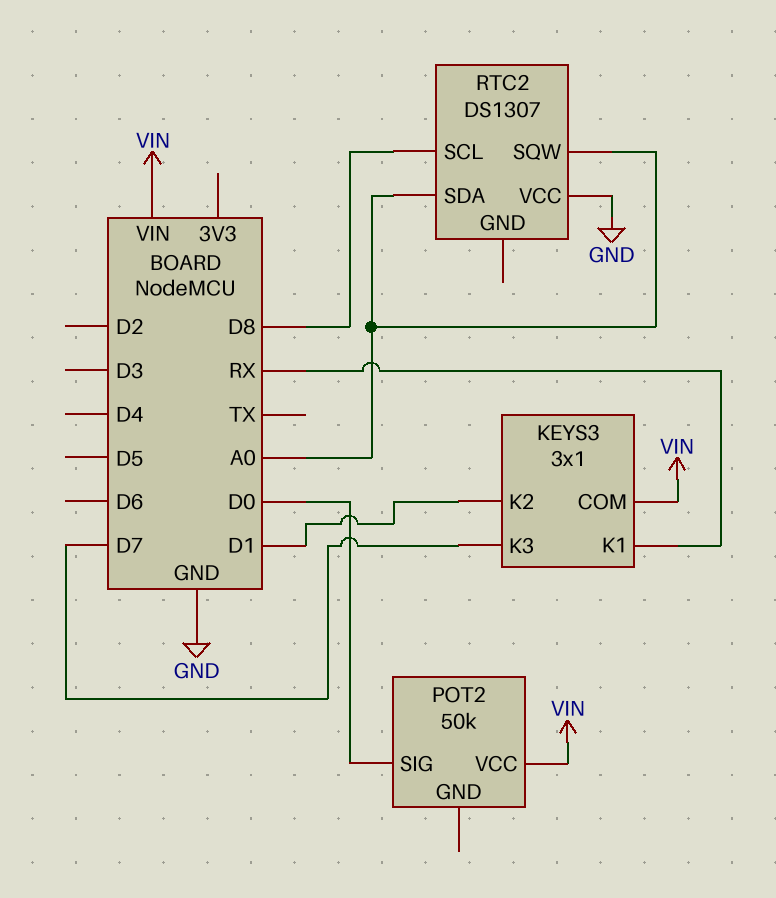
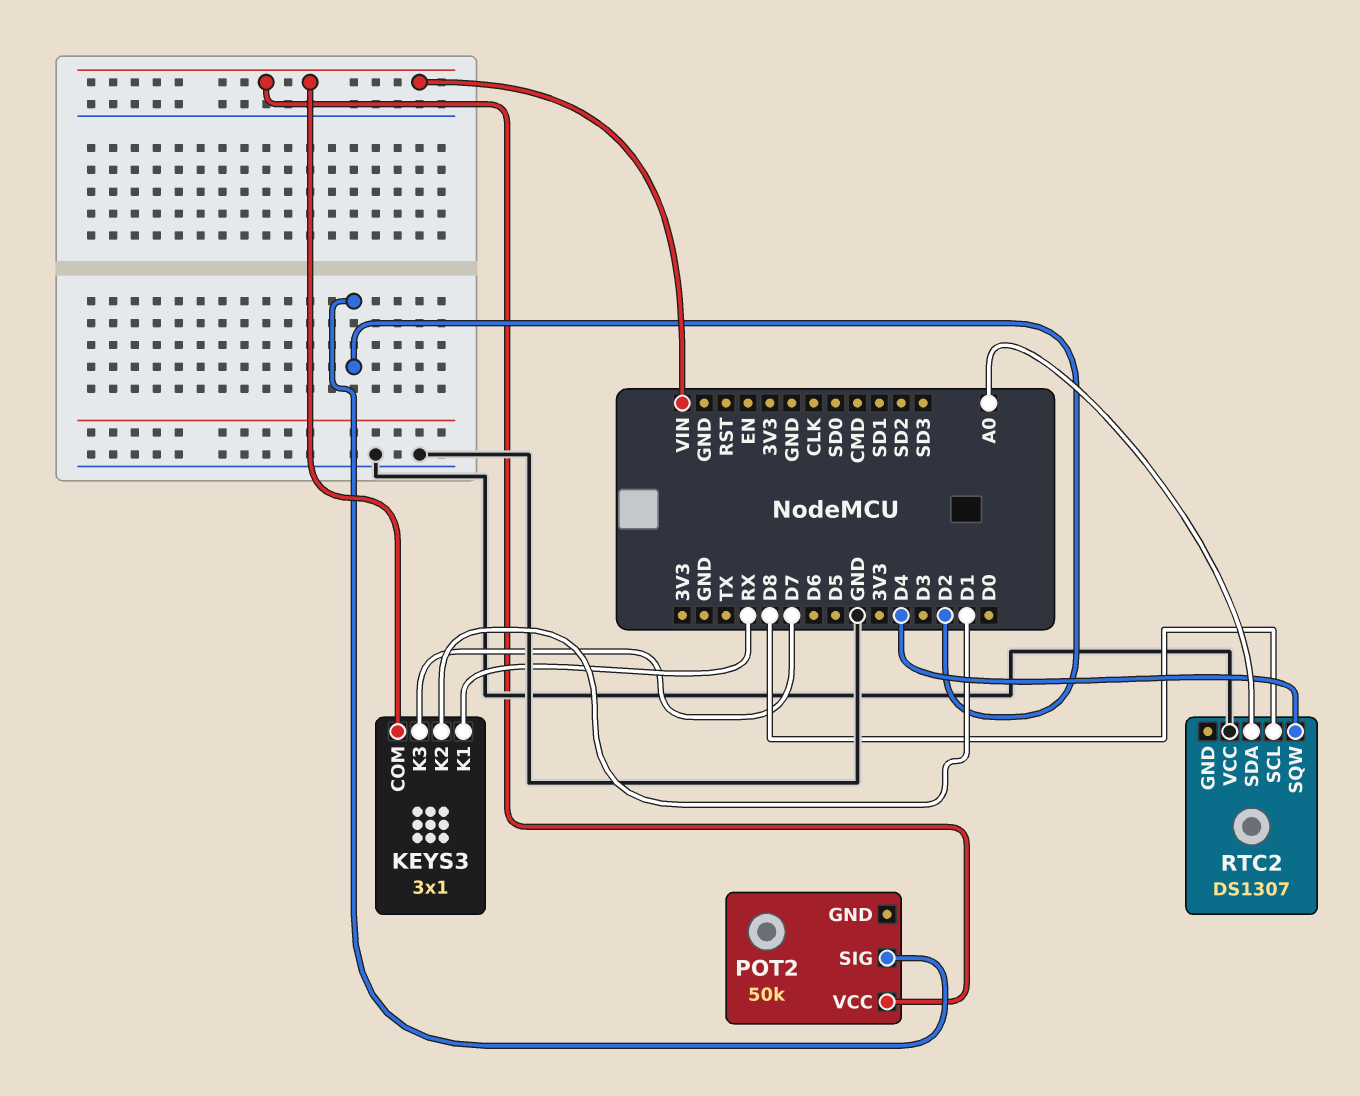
POT2 pin SIG: D0 -> D2
RTC2 pin SQW: A0 -> D4

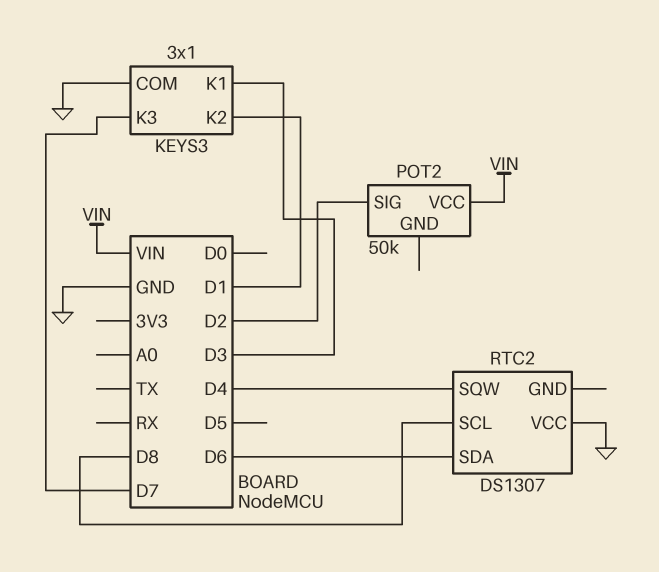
KEYS3 pin COM: VIN -> GND
KEYS3 pin K1: RX -> D3
RTC2 pin SDA: A0 -> D6

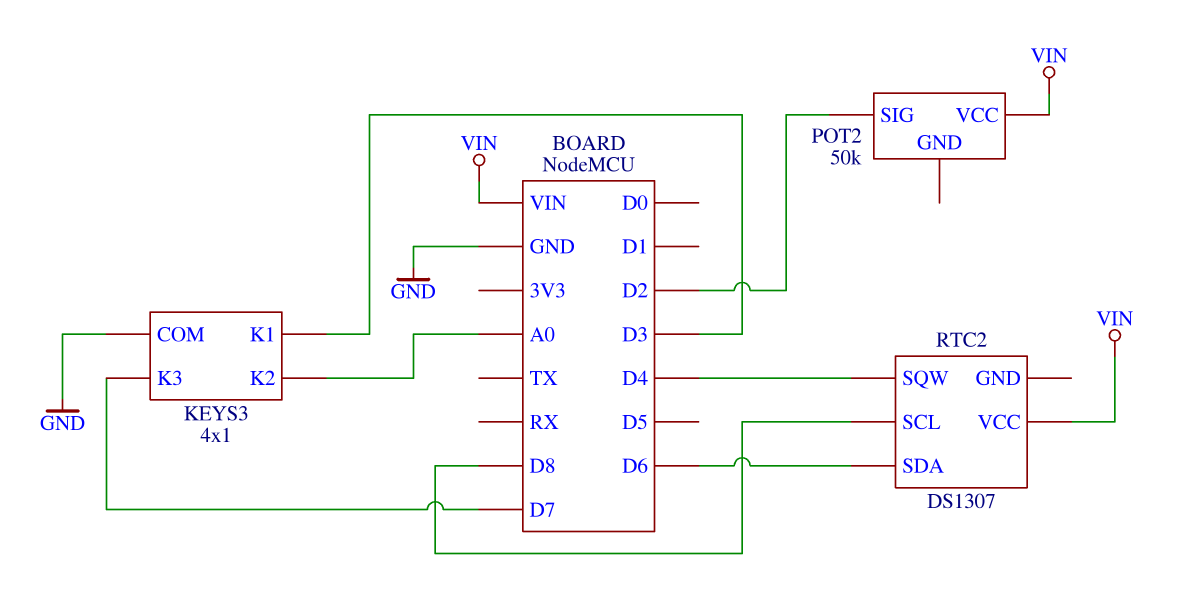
KEYS3: 3x1 -> 4x1
KEYS3 pin K2: D1 -> A0
RTC2 pin VCC: GND -> VIN

